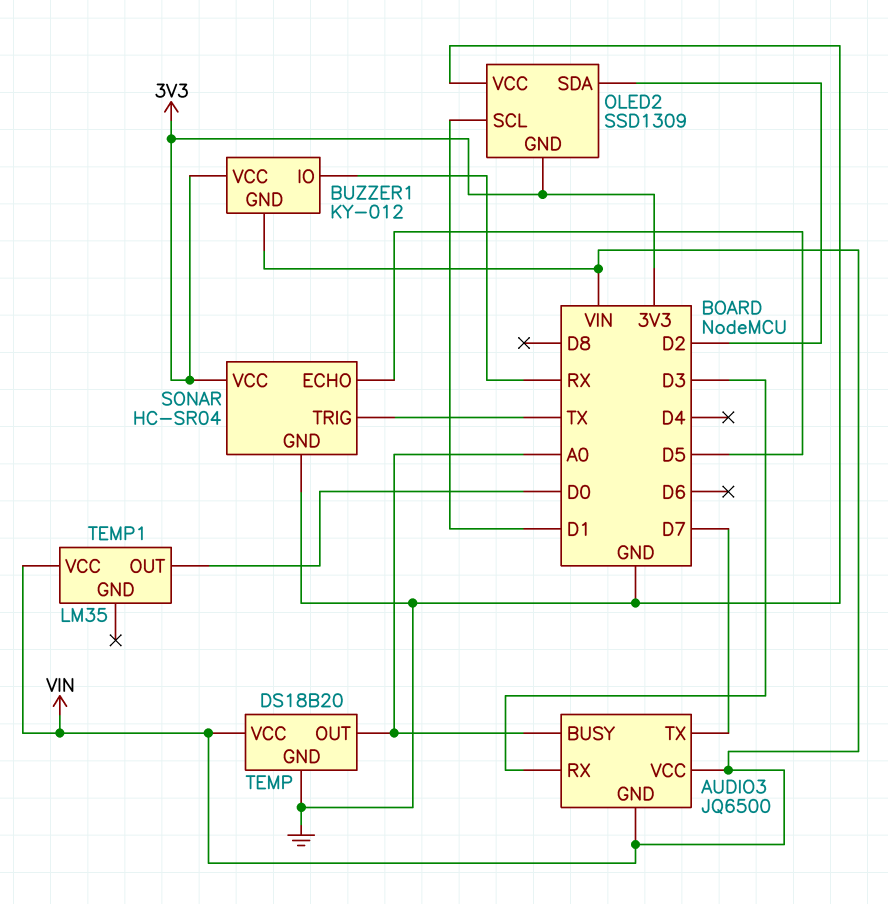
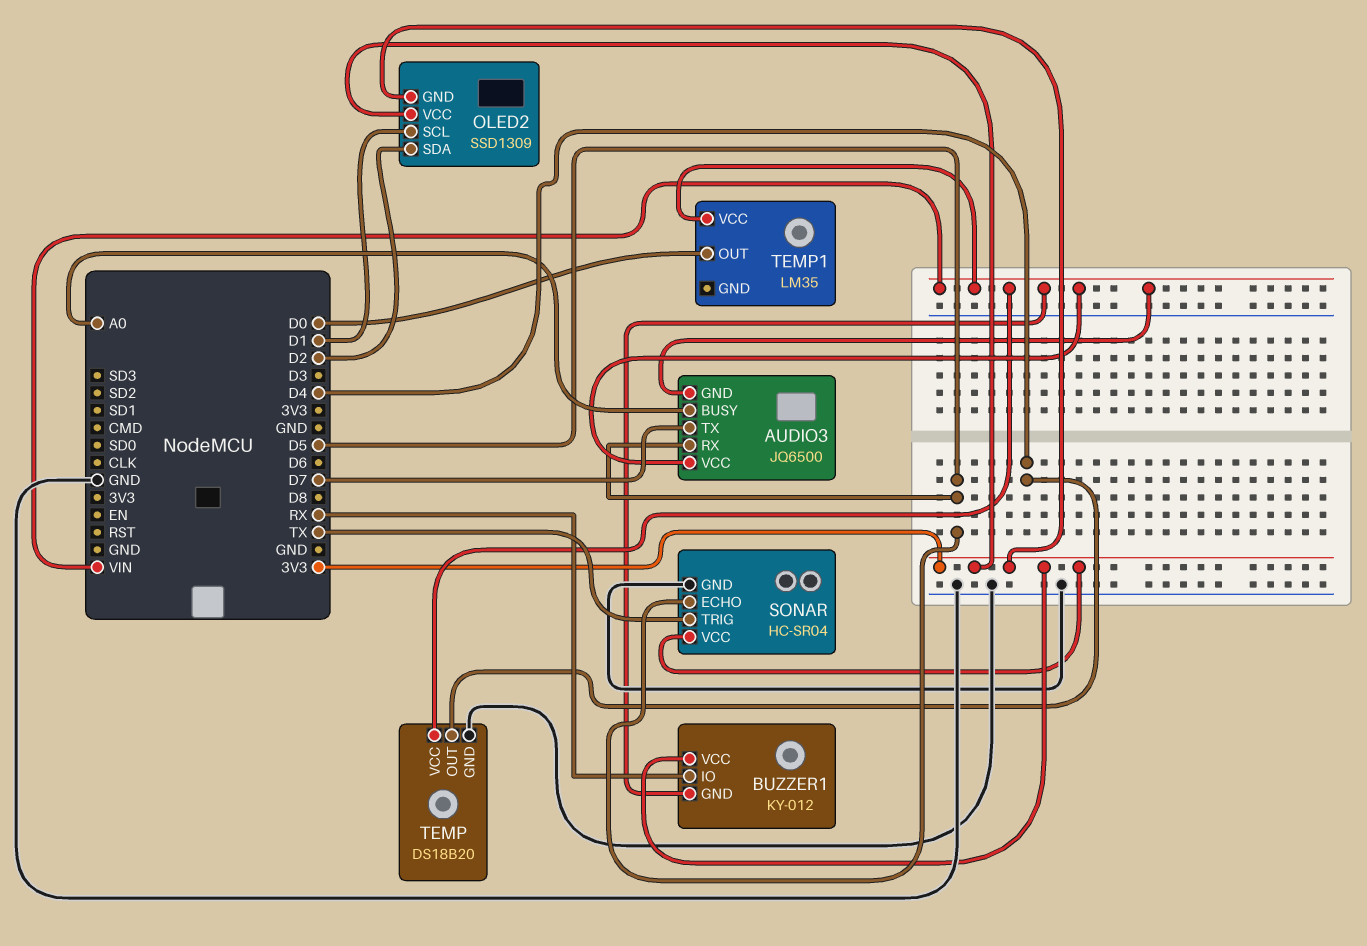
AUDIO3 pin RX: D3 -> D5
OLED2 pin VCC: GND -> 3V3
TEMP pin OUT: A0 -> D4

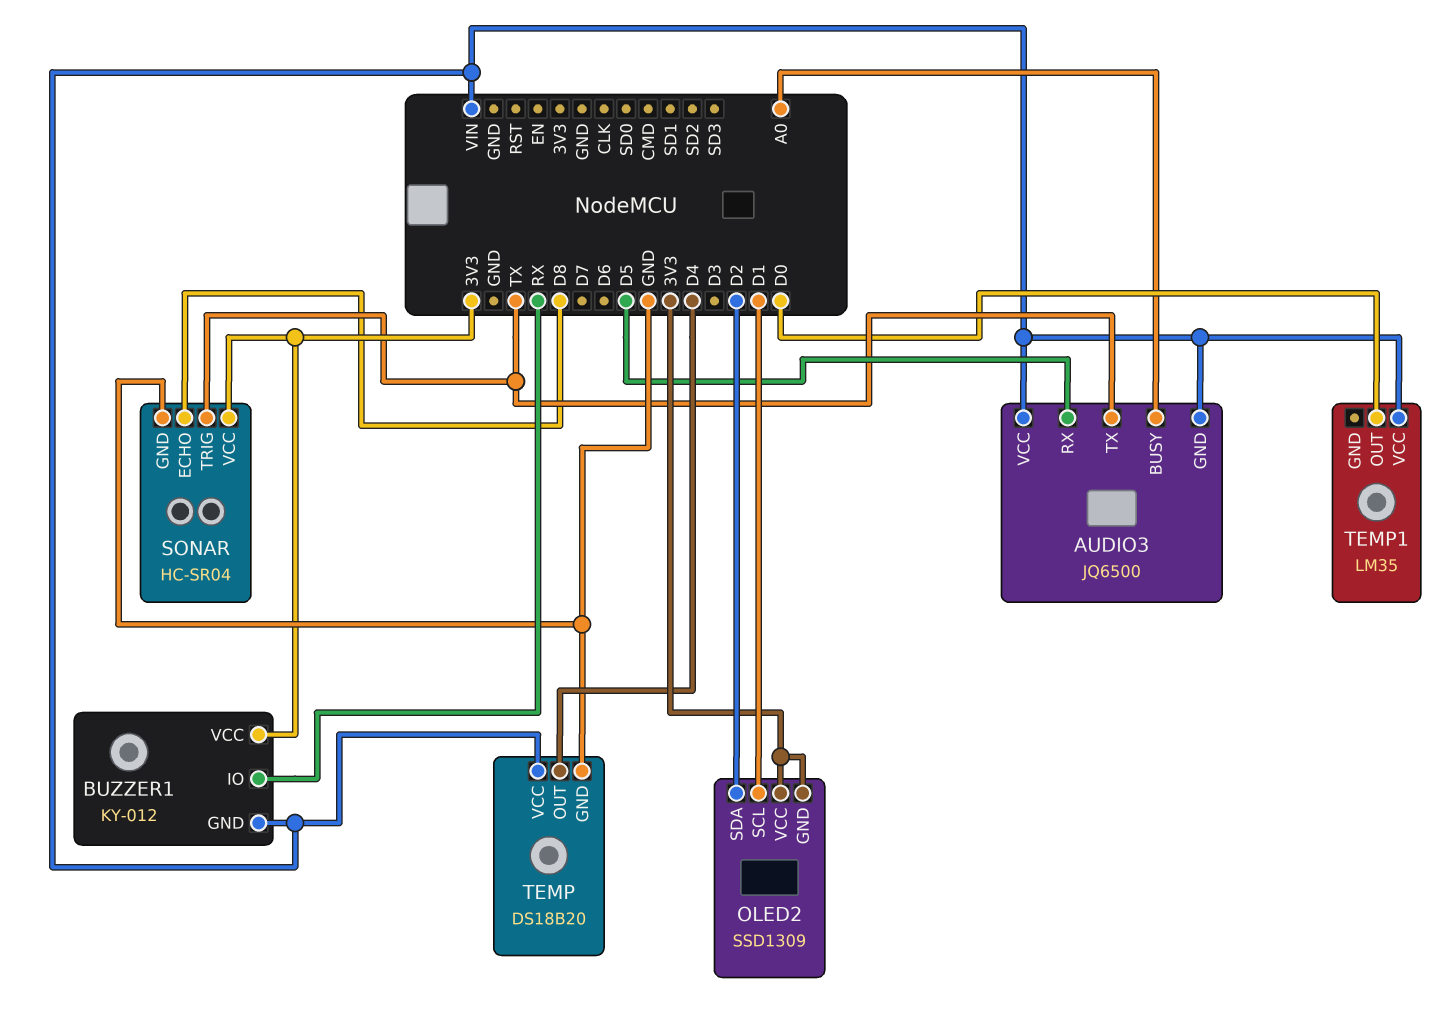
AUDIO3 pin TX: D7 -> TX
SONAR pin ECHO: D5 -> D8

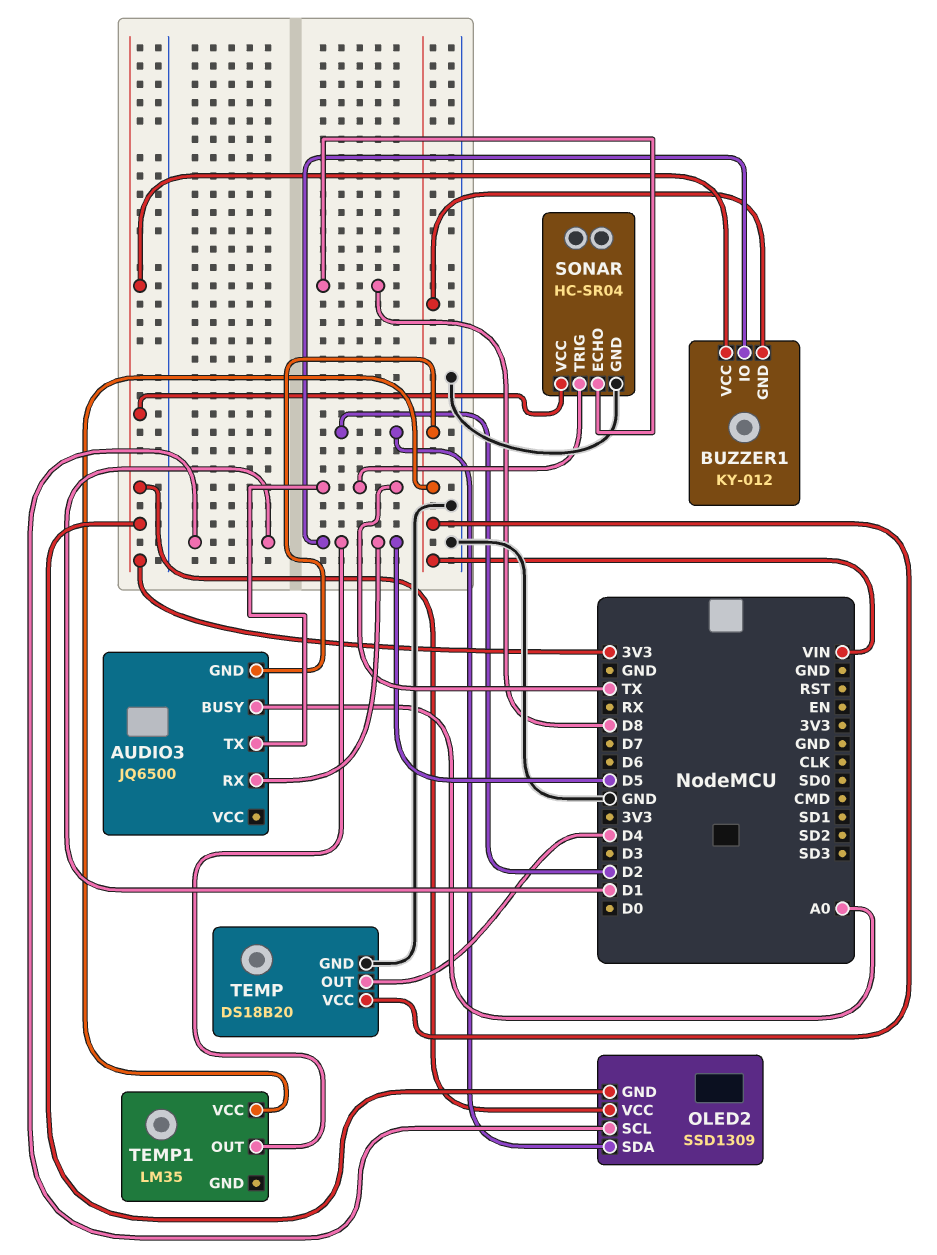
AUDIO3 pin VCC: VIN -> none
BUZZER1 pin IO: RX -> D5
TEMP1 pin OUT: D0 -> D5

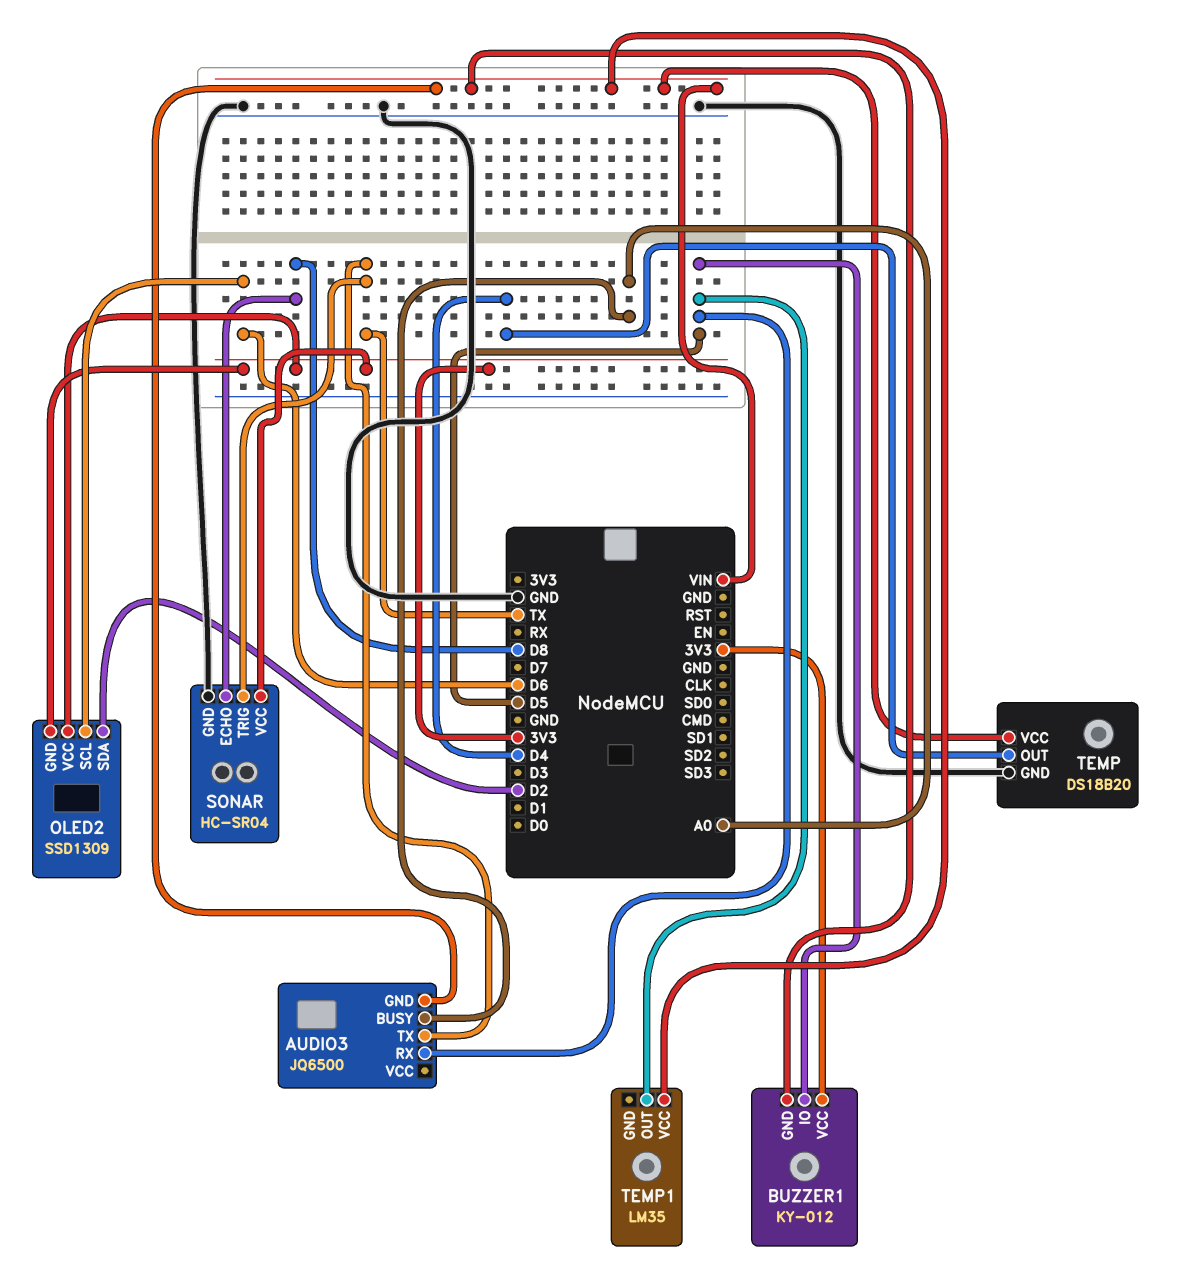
OLED2 pin SCL: D1 -> D6

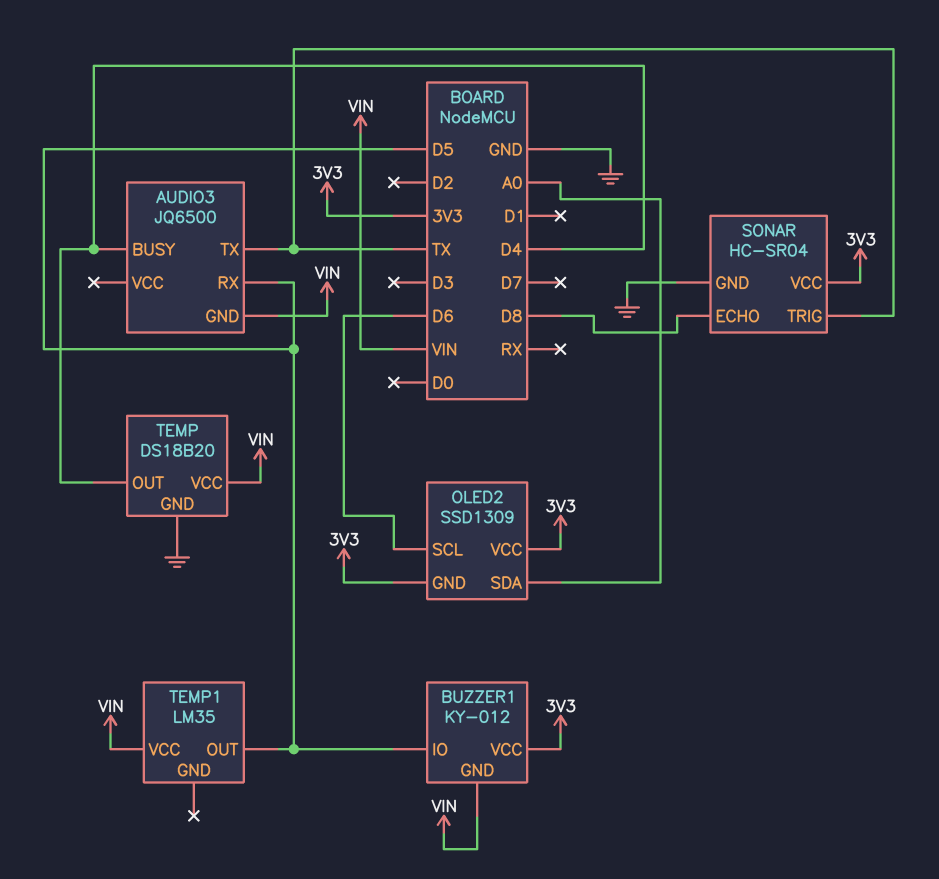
AUDIO3 pin BUSY: A0 -> D4
OLED2 pin SDA: D2 -> A0

